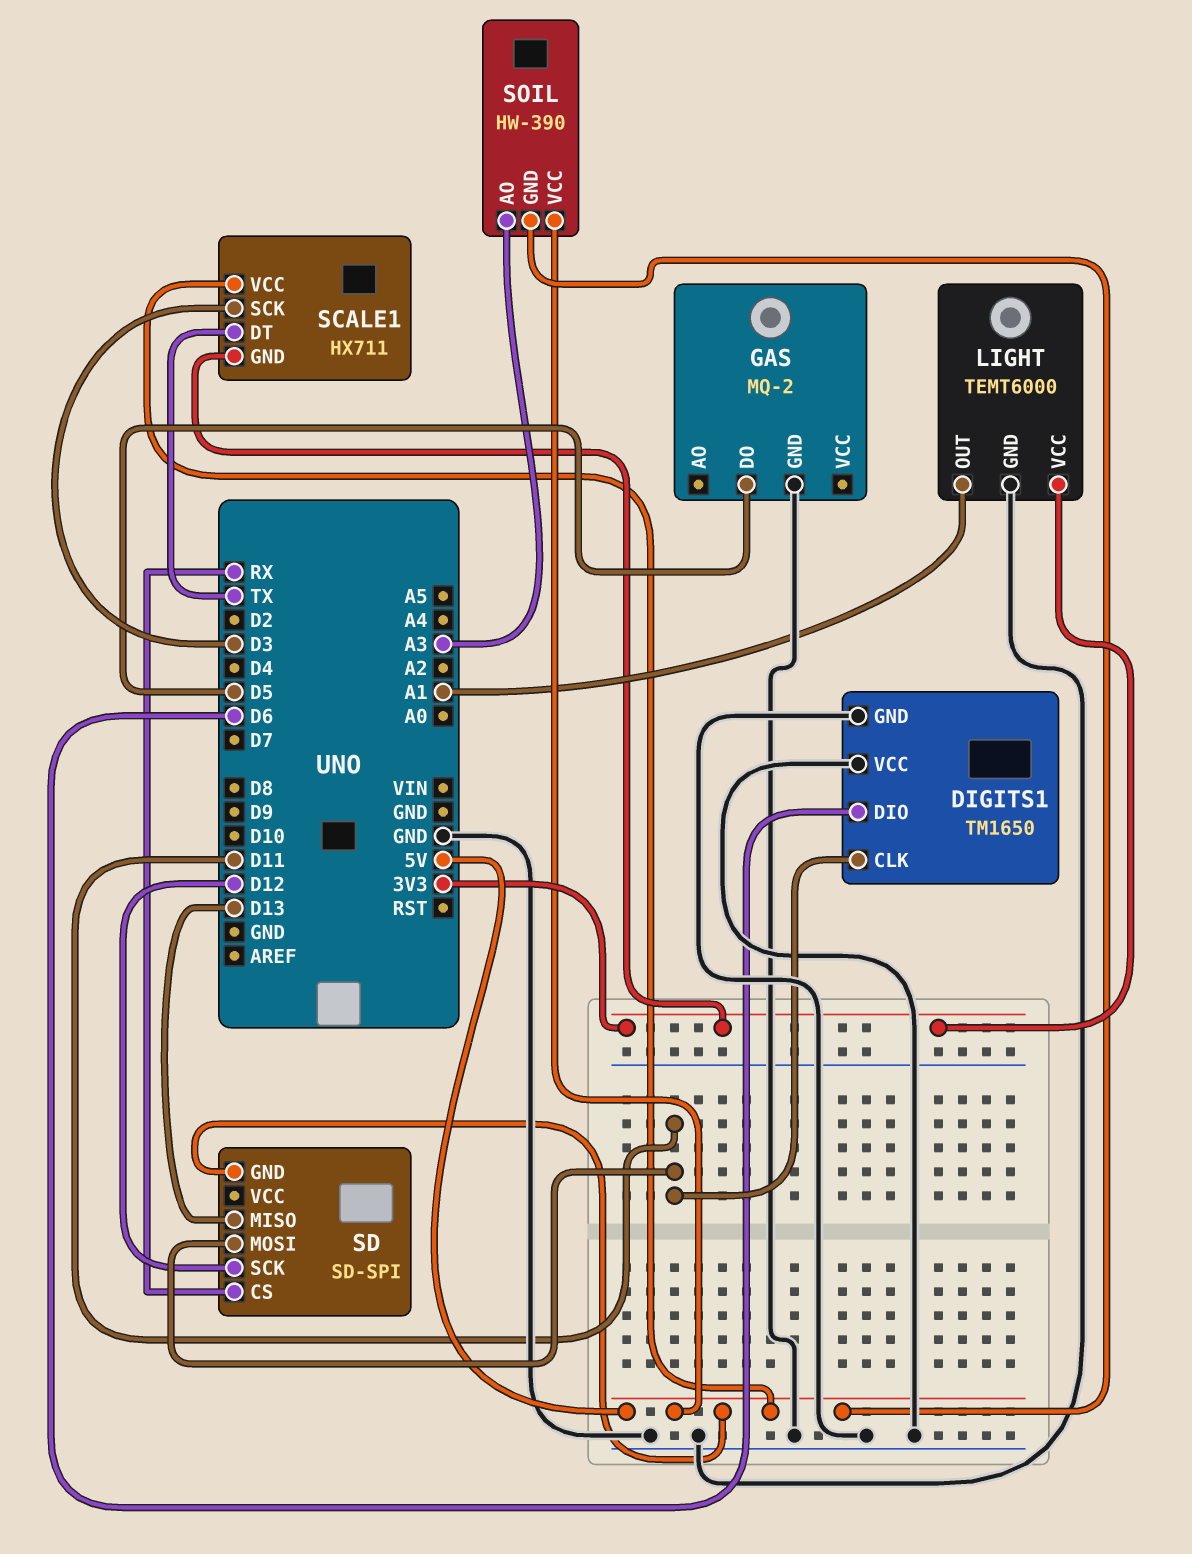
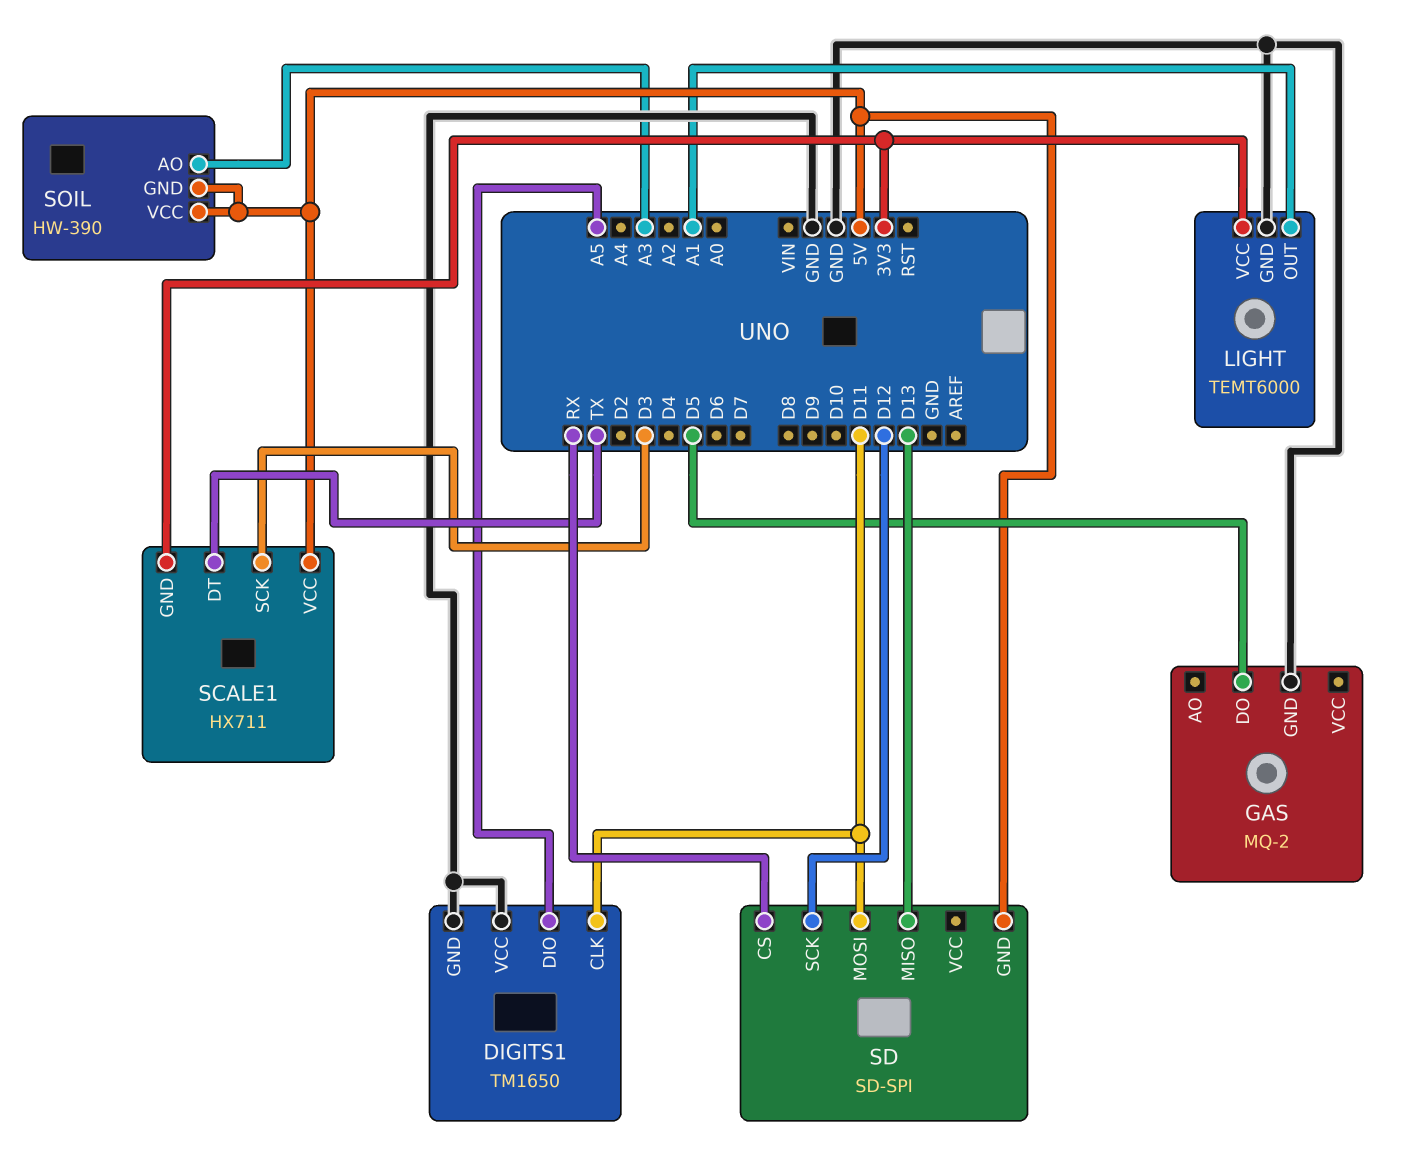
DIGITS1 pin DIO: D6 -> A5

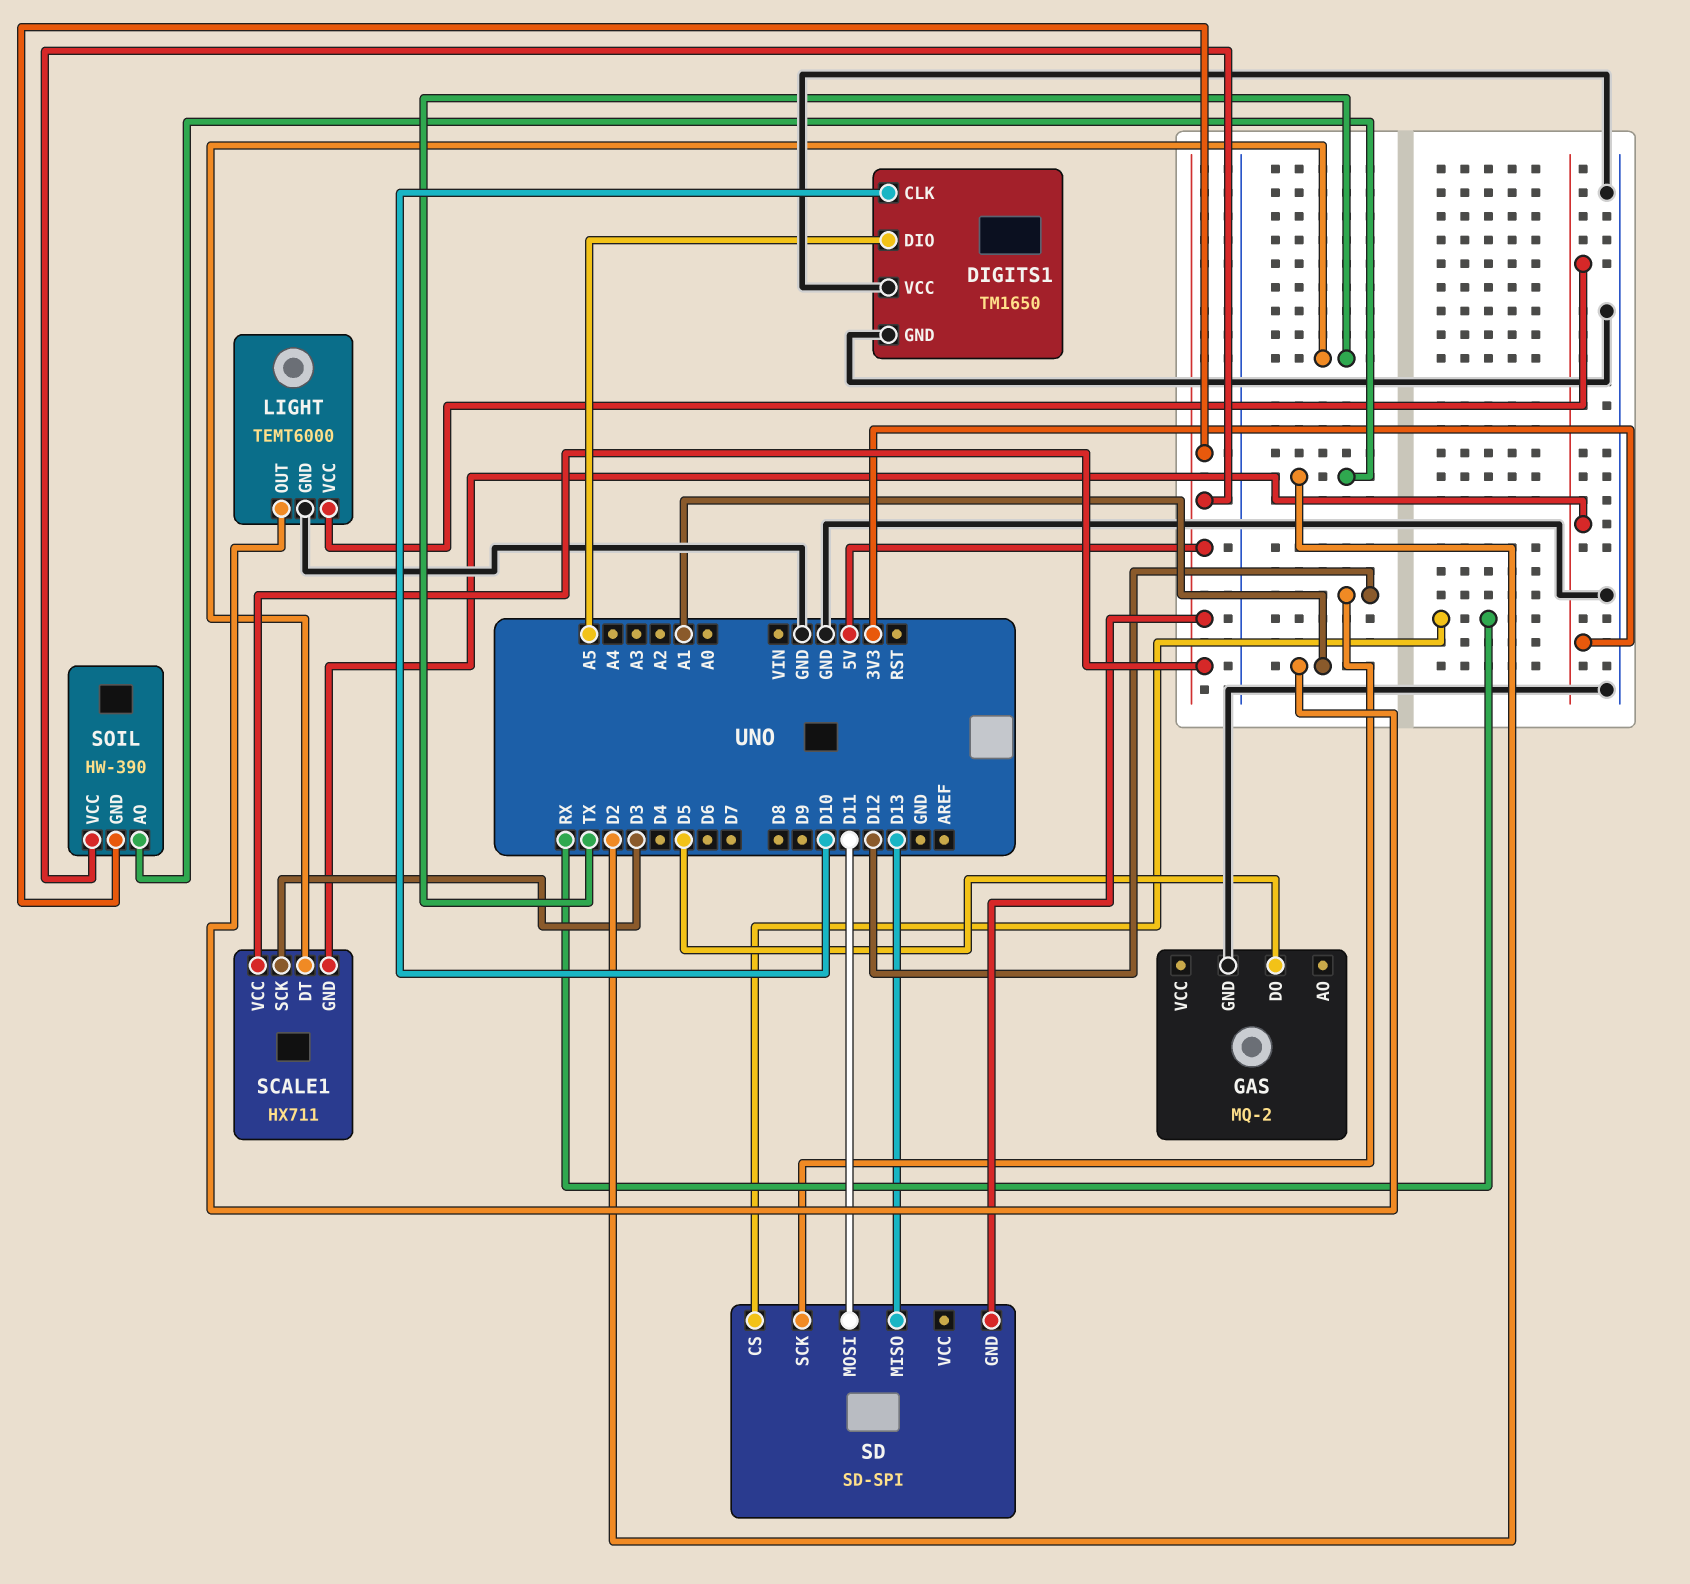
DIGITS1 pin CLK: D11 -> D10
SOIL pin AO: A3 -> D2

